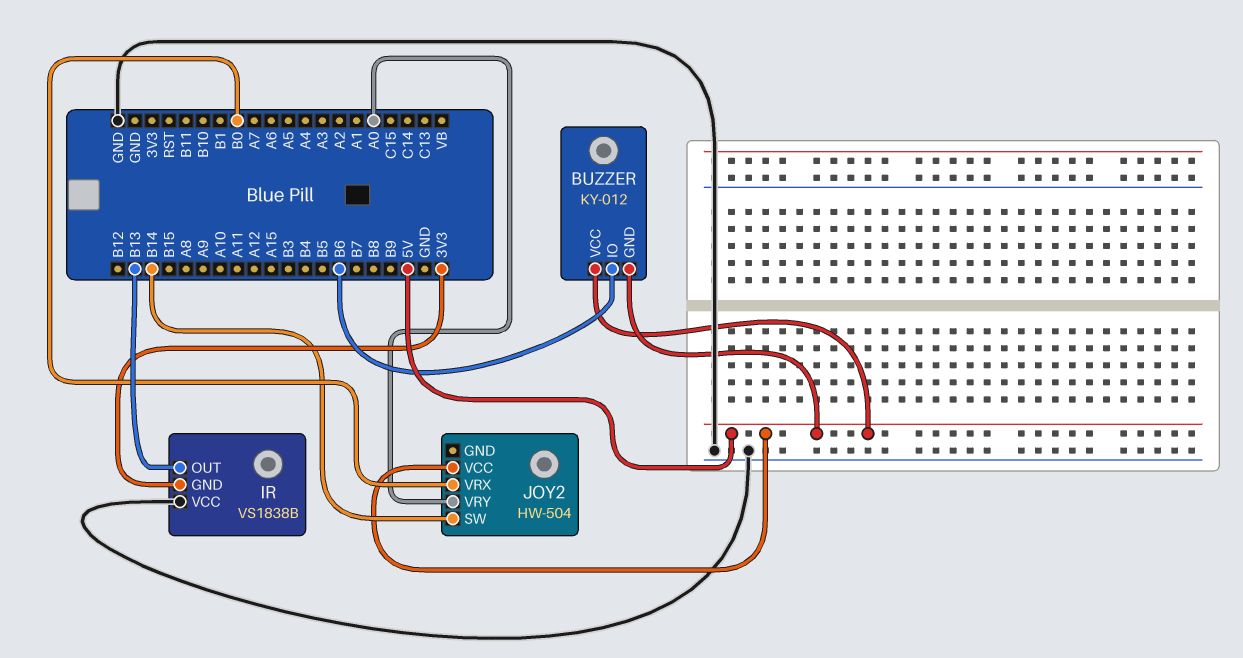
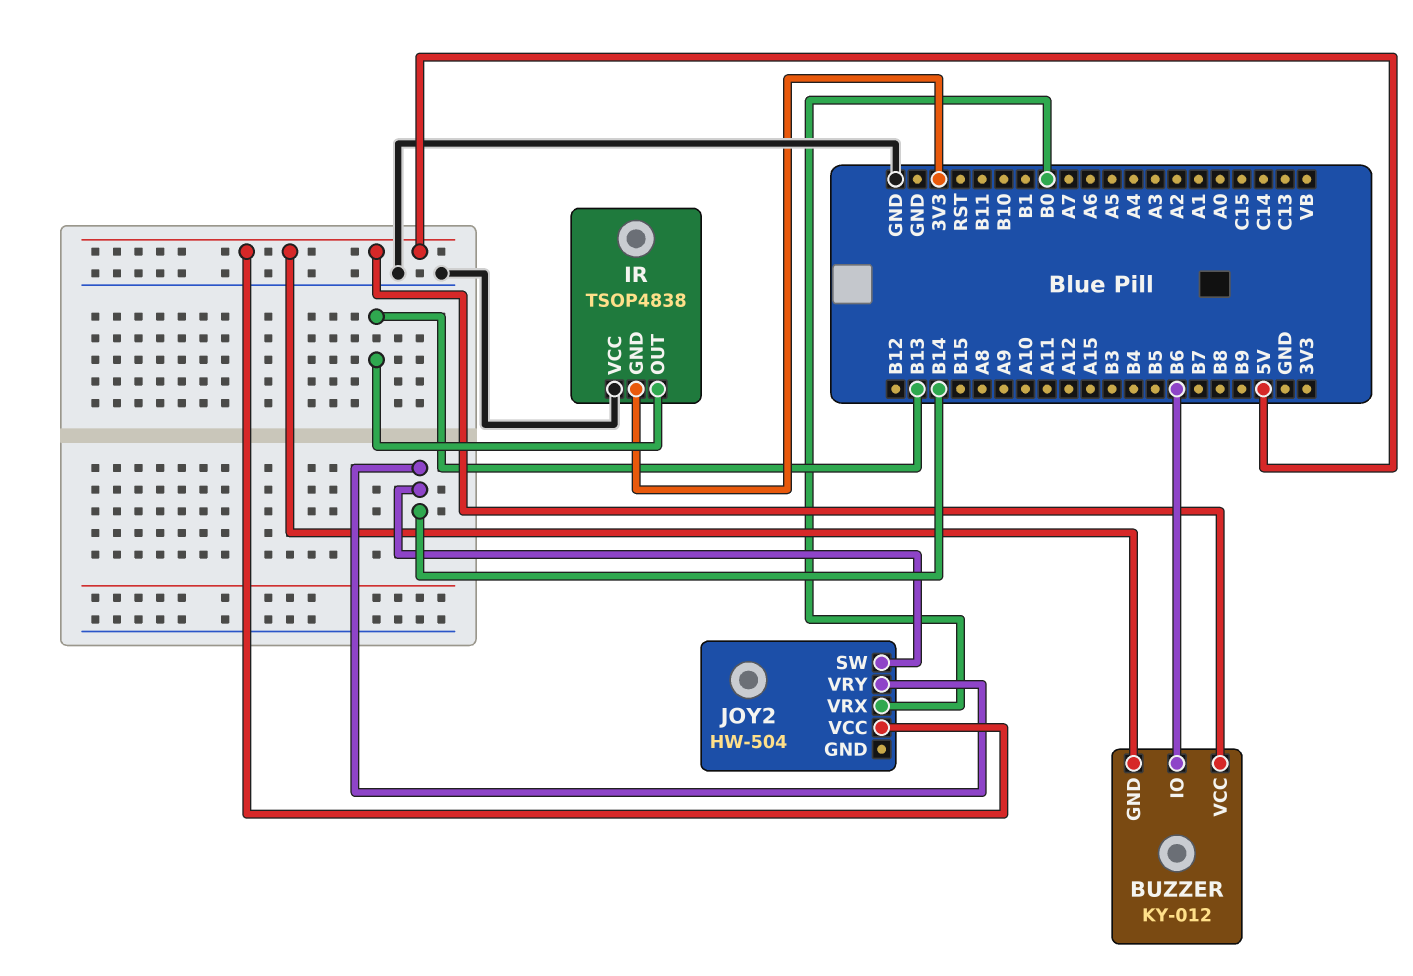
IR: VS1838B -> TSOP4838
JOY2 pin VRY: A0 -> B14

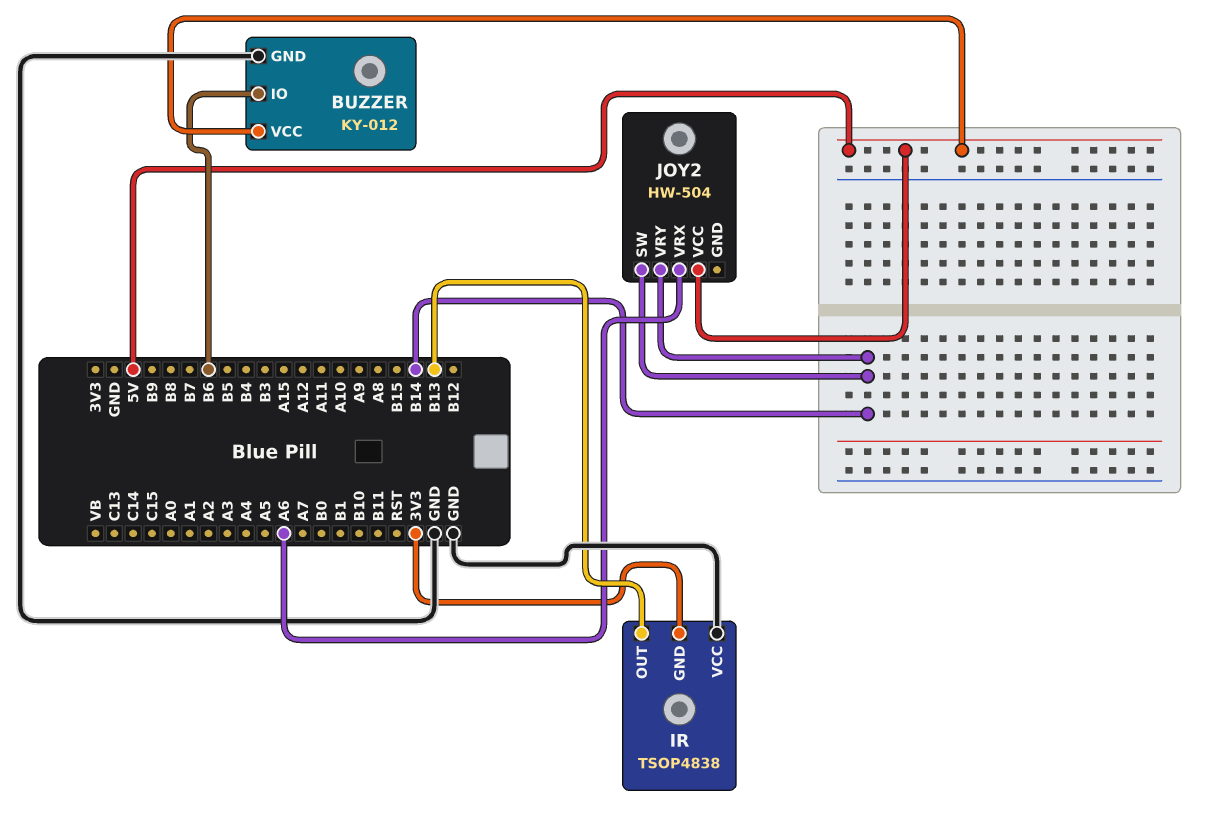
BUZZER pin GND: 5V -> GND
JOY2 pin VRX: B0 -> A6

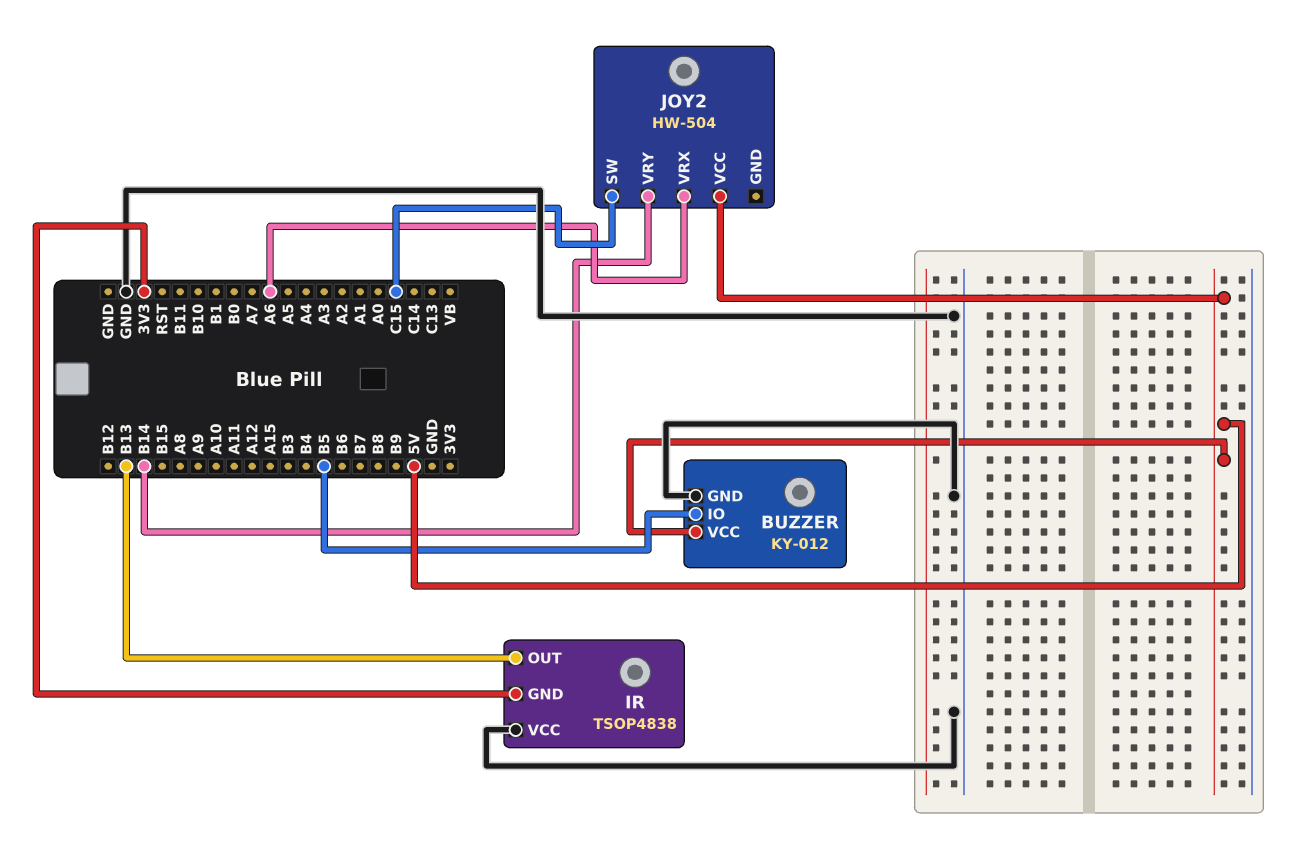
BUZZER pin IO: B6 -> B5
JOY2 pin SW: B14 -> C15

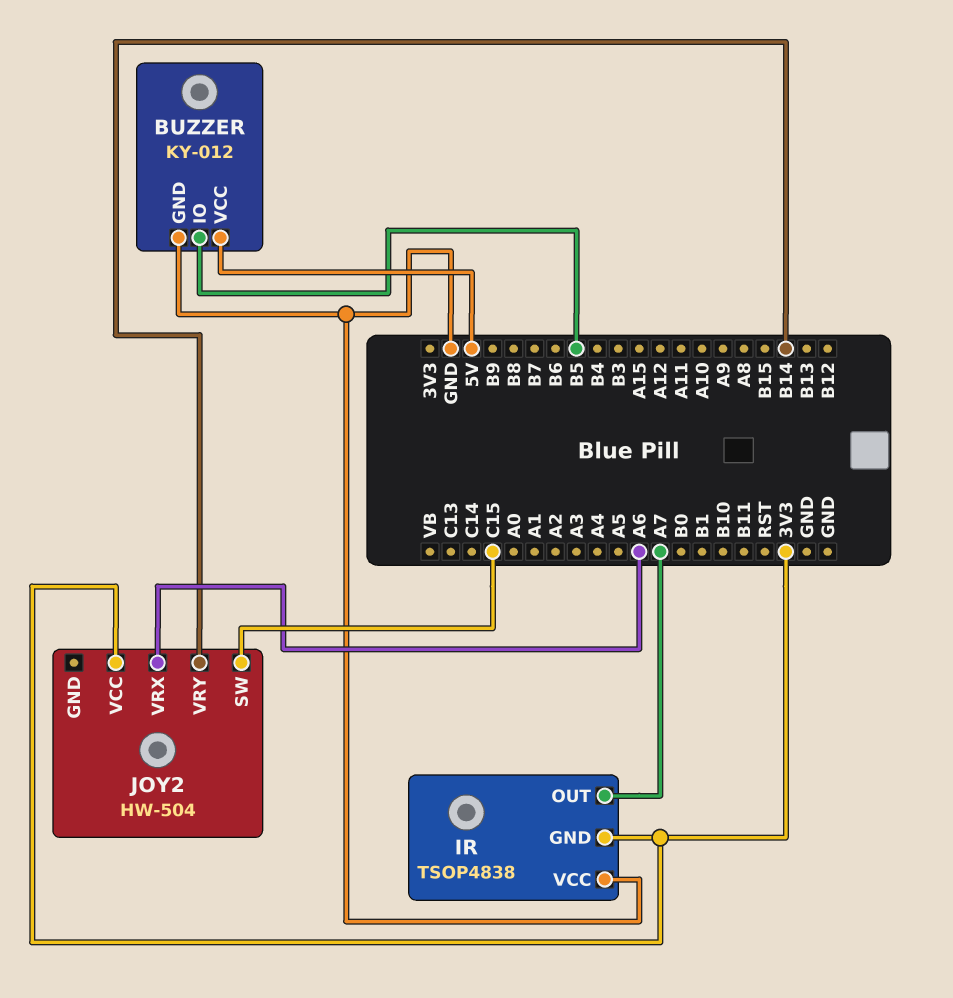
IR pin OUT: B13 -> A7
JOY2 pin VCC: 5V -> 3V3

